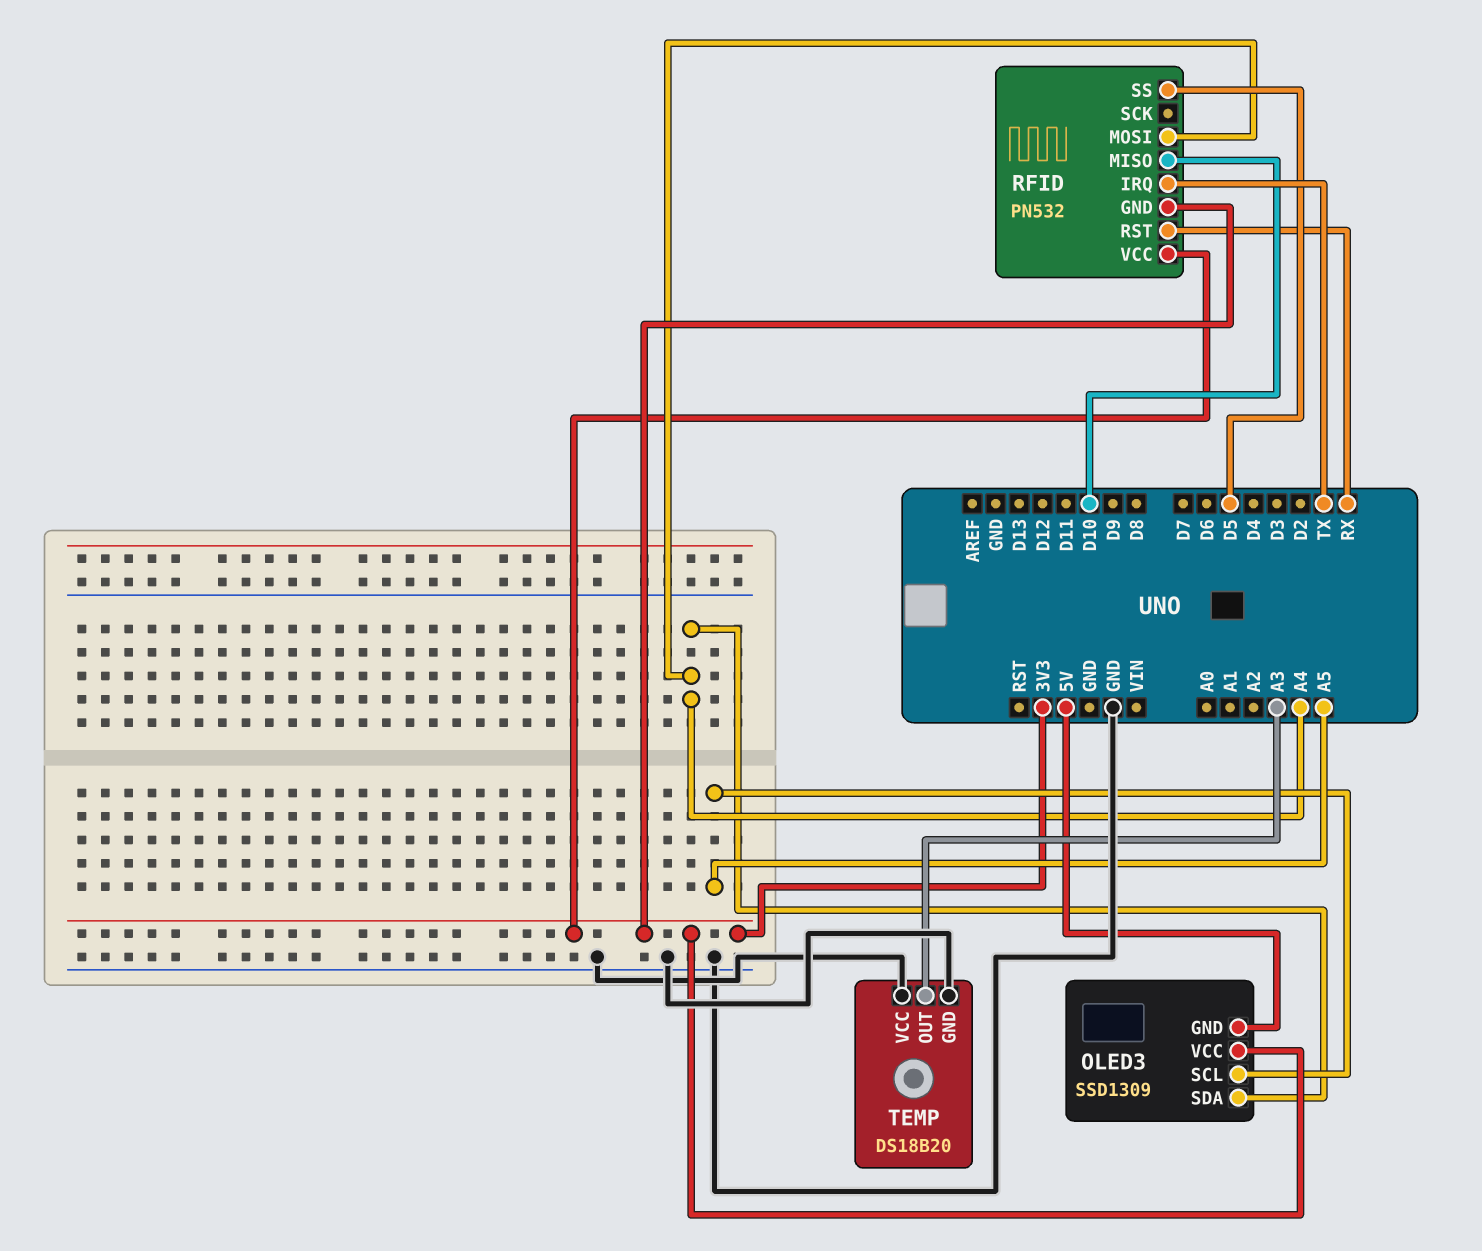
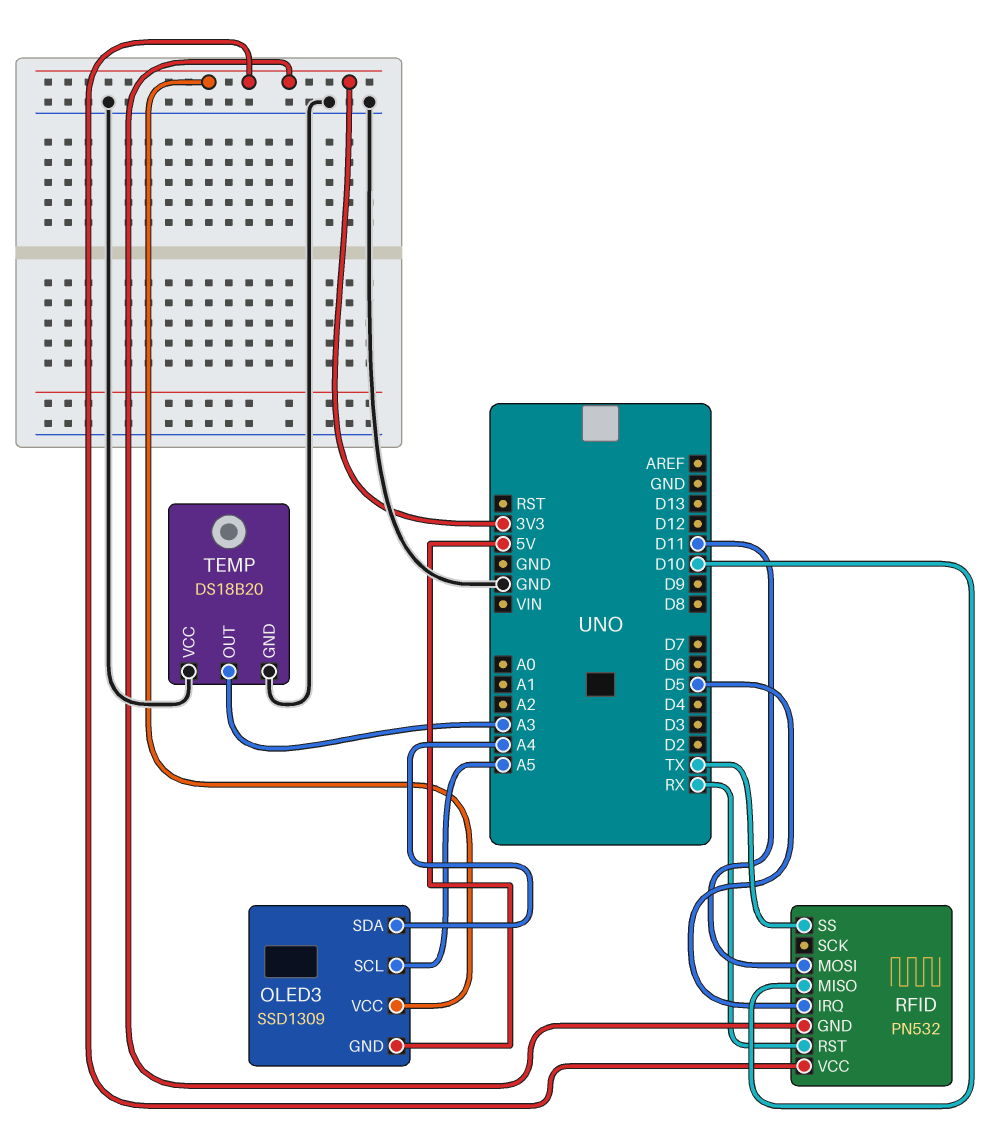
RFID pin IRQ: TX -> D5
RFID pin MOSI: A4 -> D11
RFID pin SS: D5 -> TX

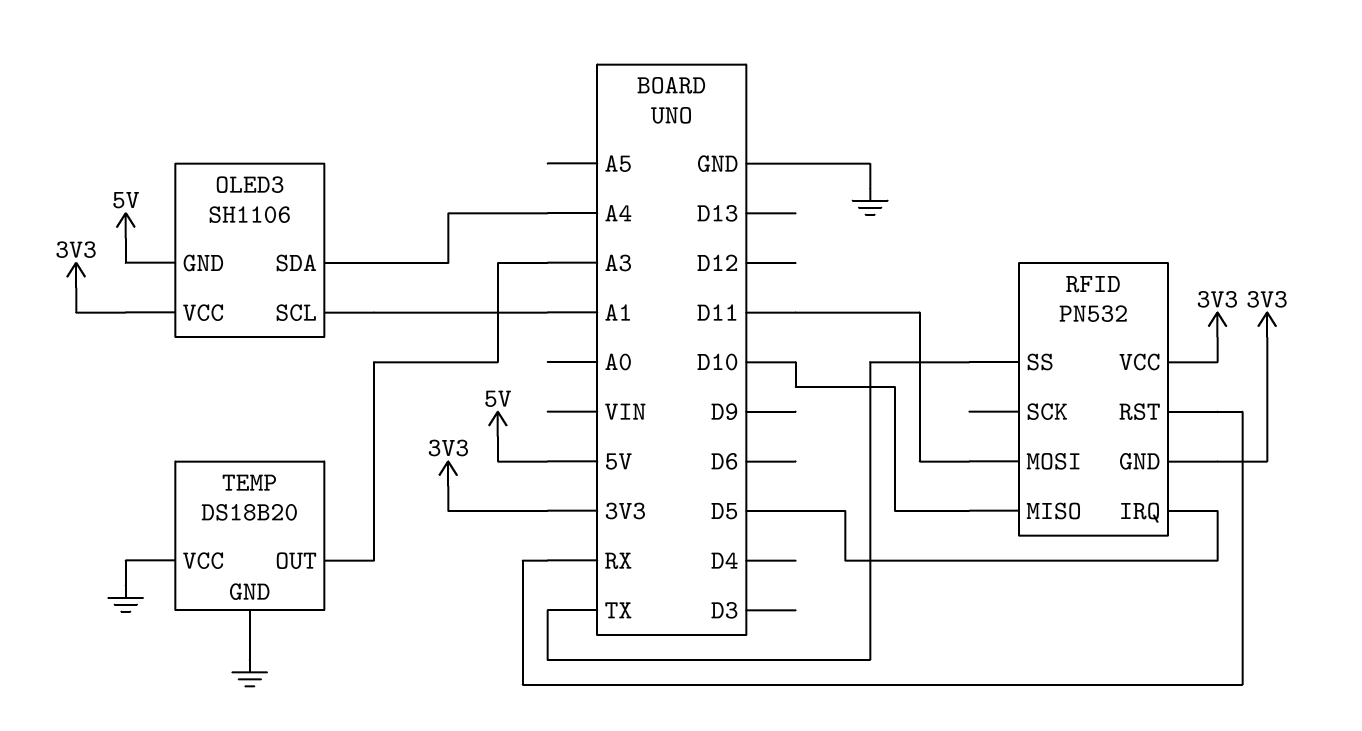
OLED3: SSD1309 -> SH1106
OLED3 pin SCL: A5 -> A1

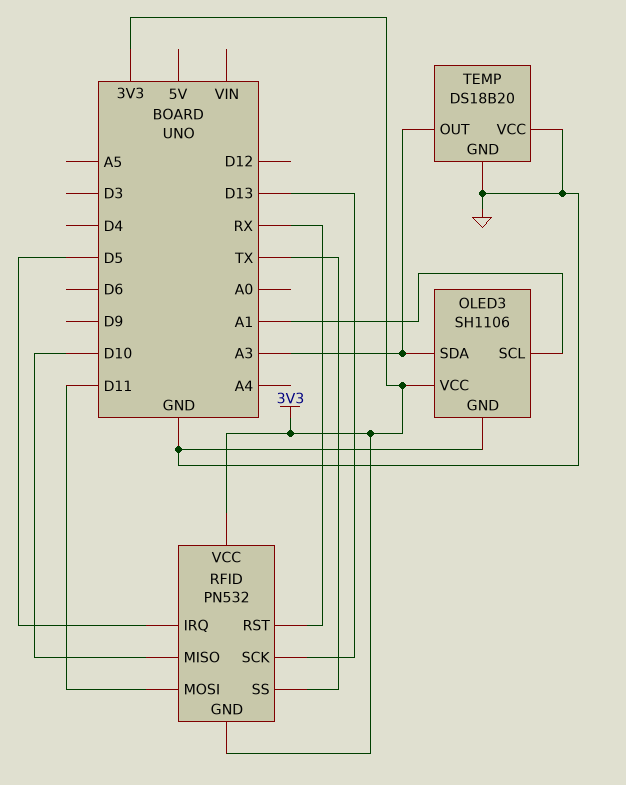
OLED3 pin GND: 5V -> GND
OLED3 pin SDA: A4 -> A3
RFID pin SCK: none -> D13

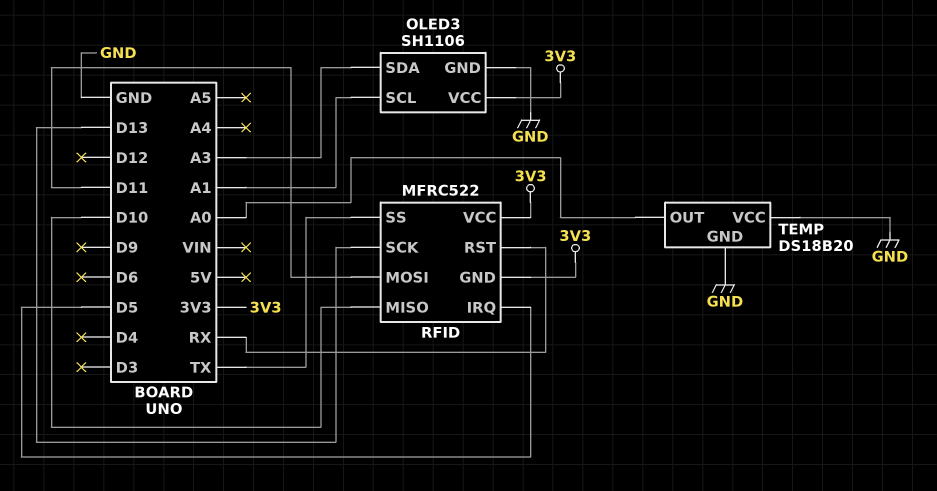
RFID: PN532 -> MFRC522
TEMP pin OUT: A3 -> A0

